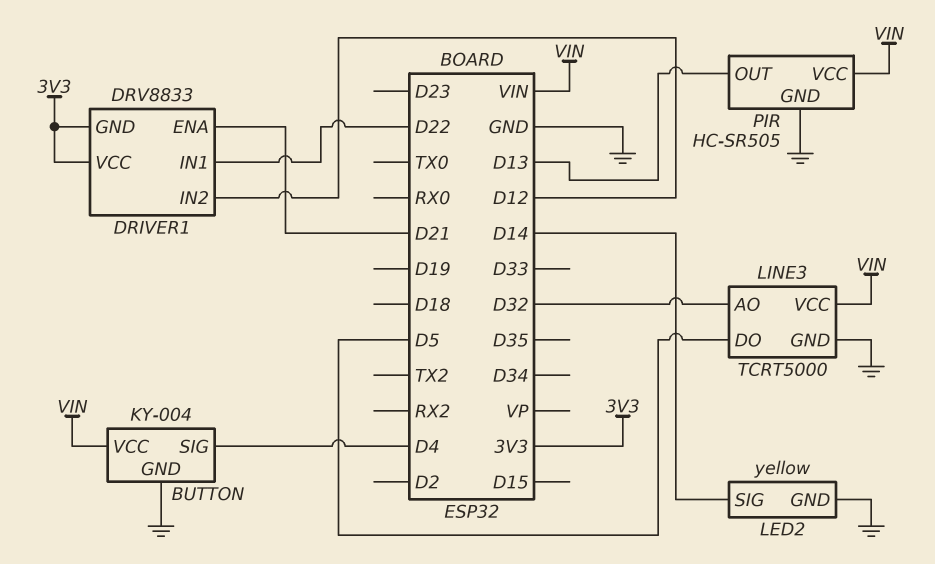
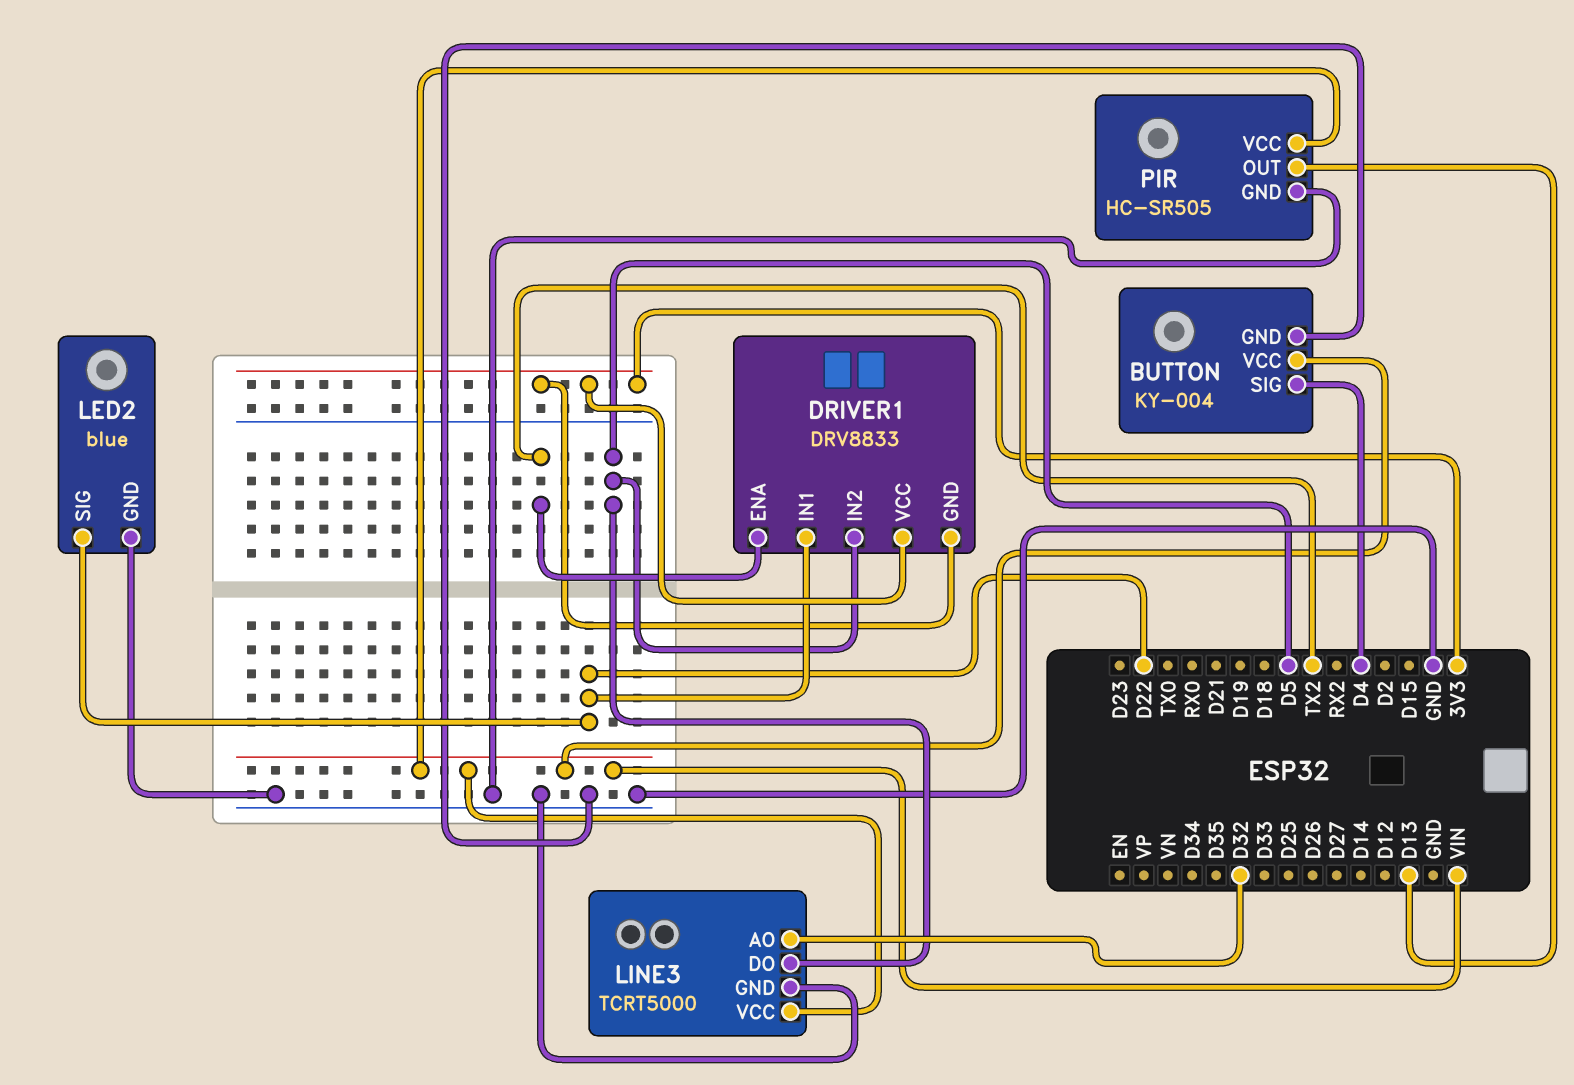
DRIVER1 pin ENA: D21 -> TX2
DRIVER1 pin IN2: D12 -> D5
LED2: yellow -> blue
LED2 pin SIG: D14 -> D22

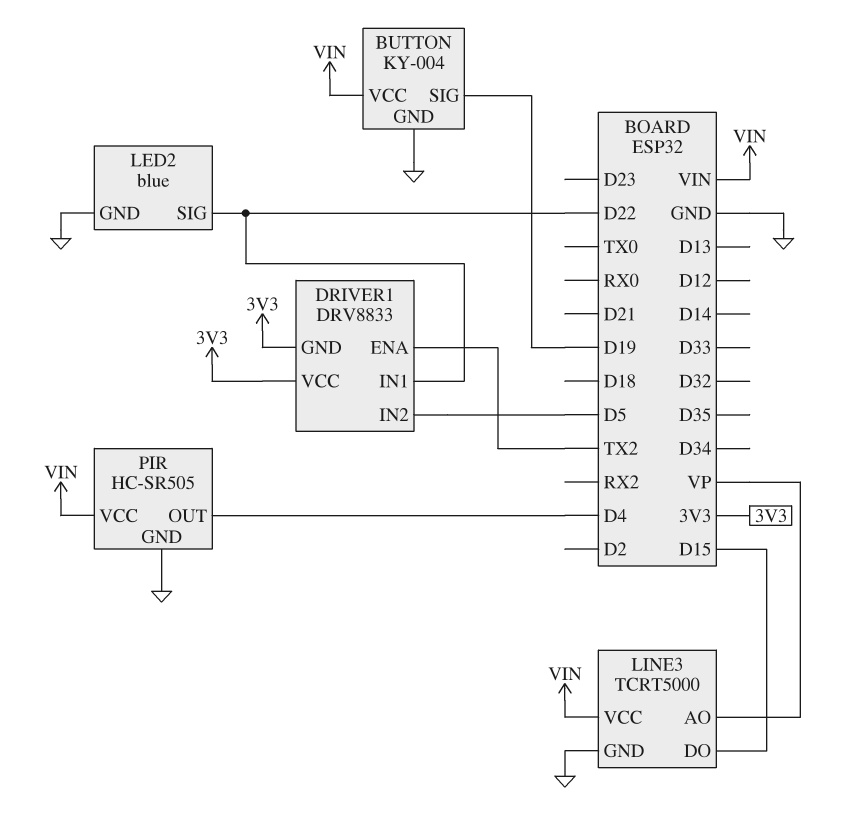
BUTTON pin SIG: D4 -> D19
LINE3 pin AO: D32 -> VP
LINE3 pin DO: D5 -> D15
PIR pin OUT: D13 -> D4

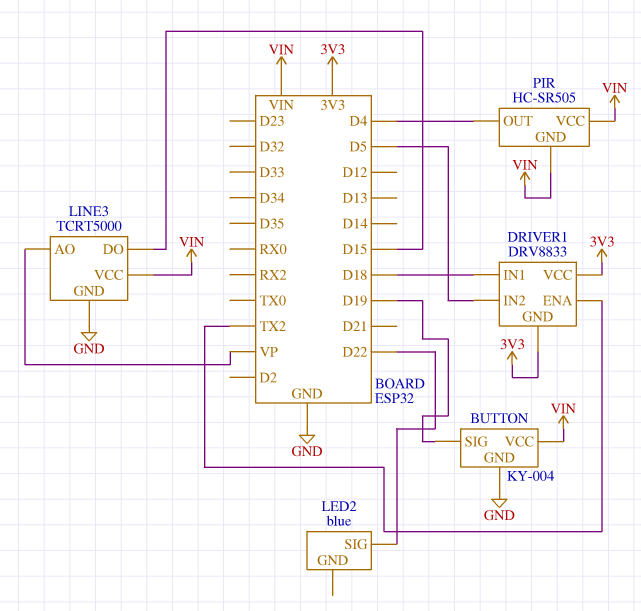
DRIVER1 pin IN1: D22 -> D18
LED2 pin GND: GND -> none
PIR pin GND: GND -> VIN

